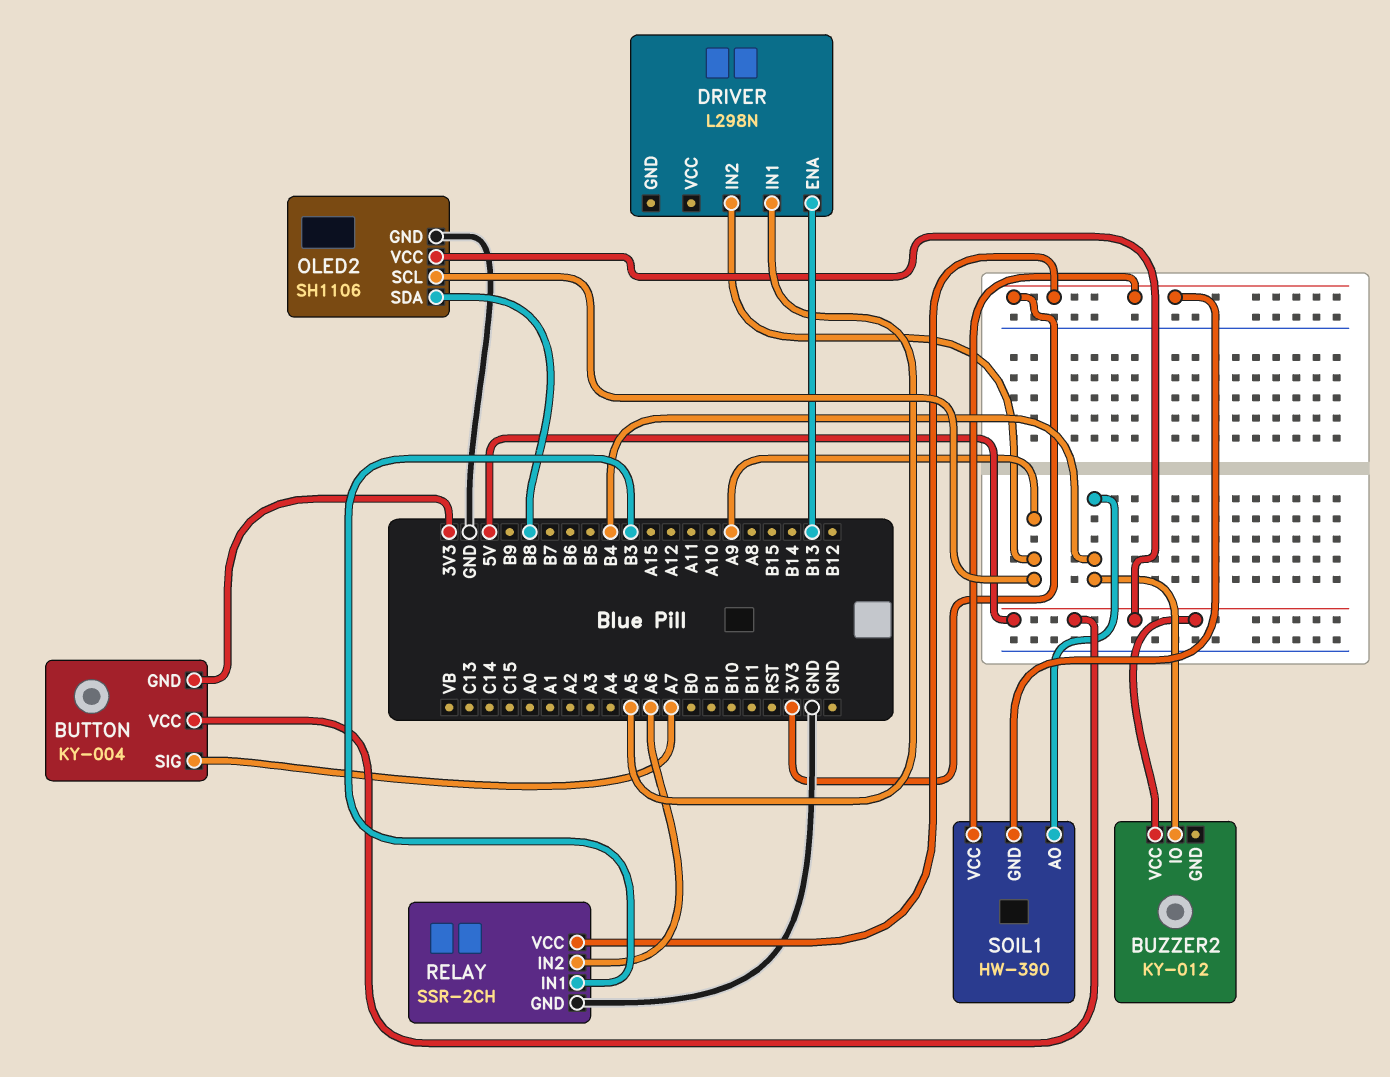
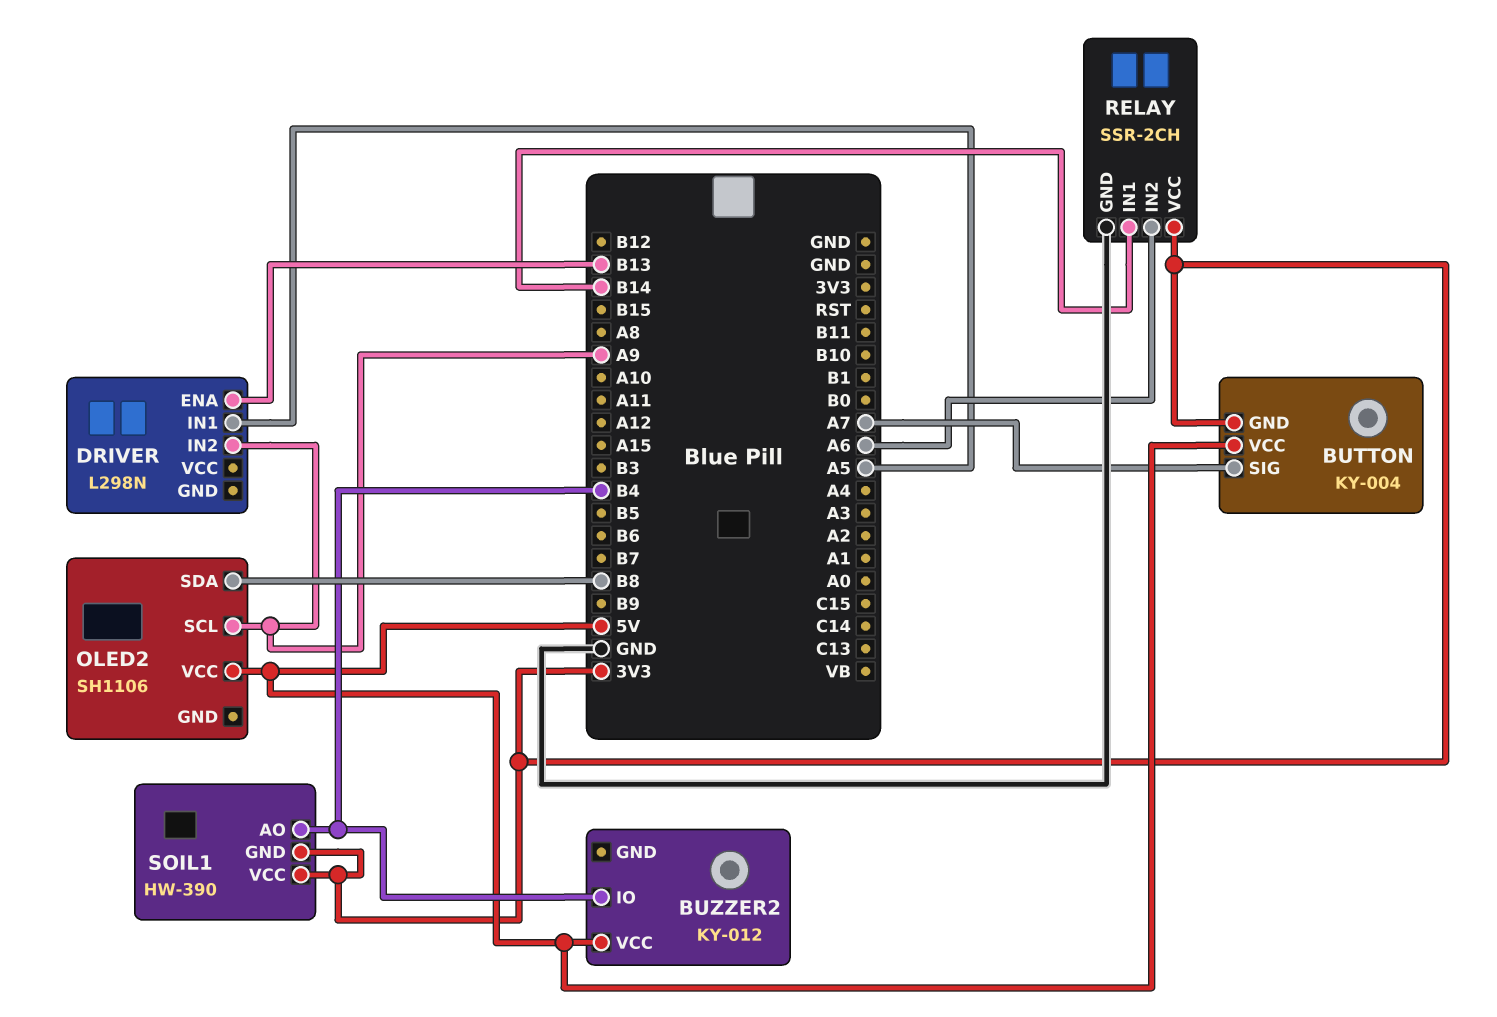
OLED2 pin GND: GND -> none
RELAY pin IN1: B3 -> B14

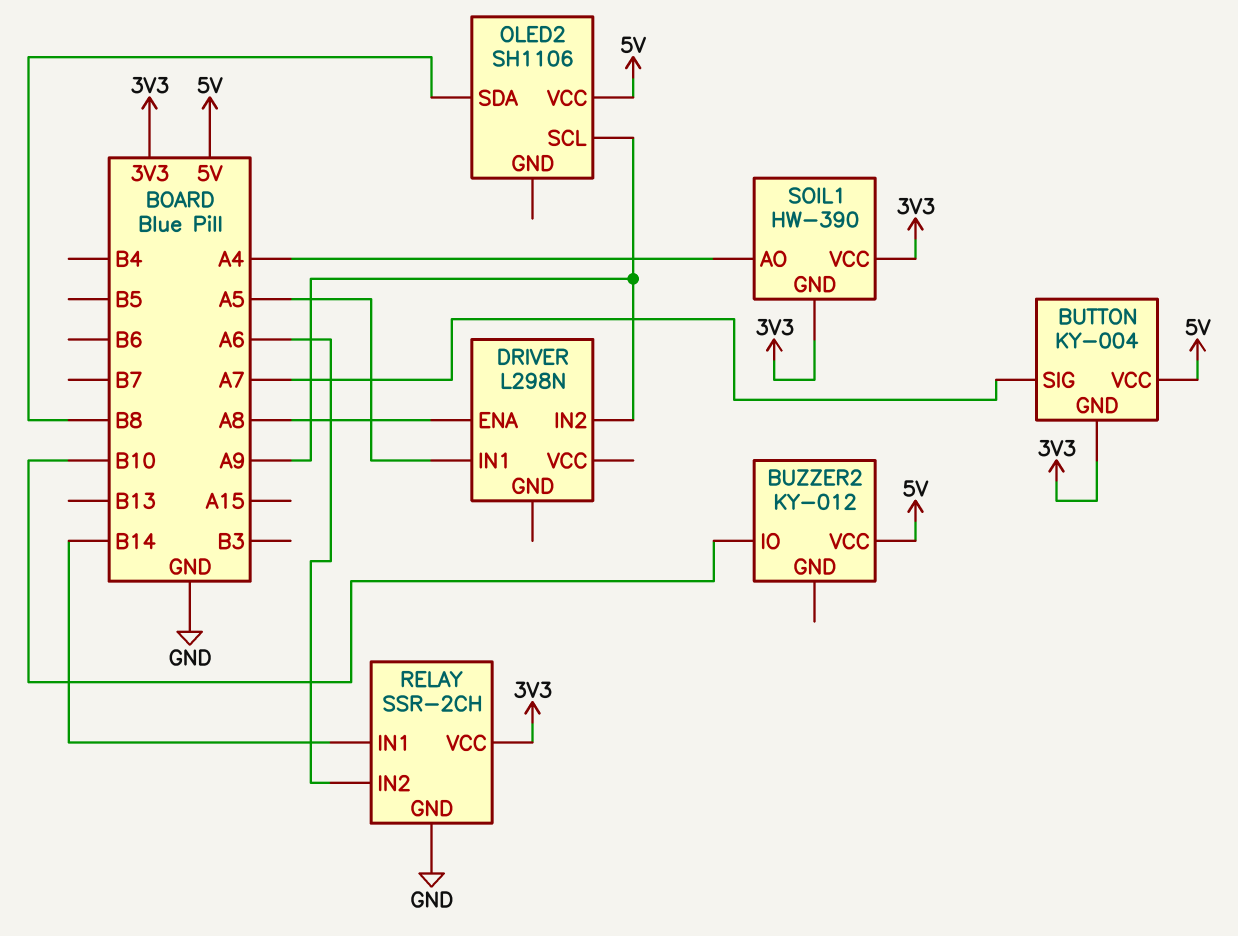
BUZZER2 pin IO: B4 -> B10
DRIVER pin ENA: B13 -> A8
SOIL1 pin AO: B4 -> A4

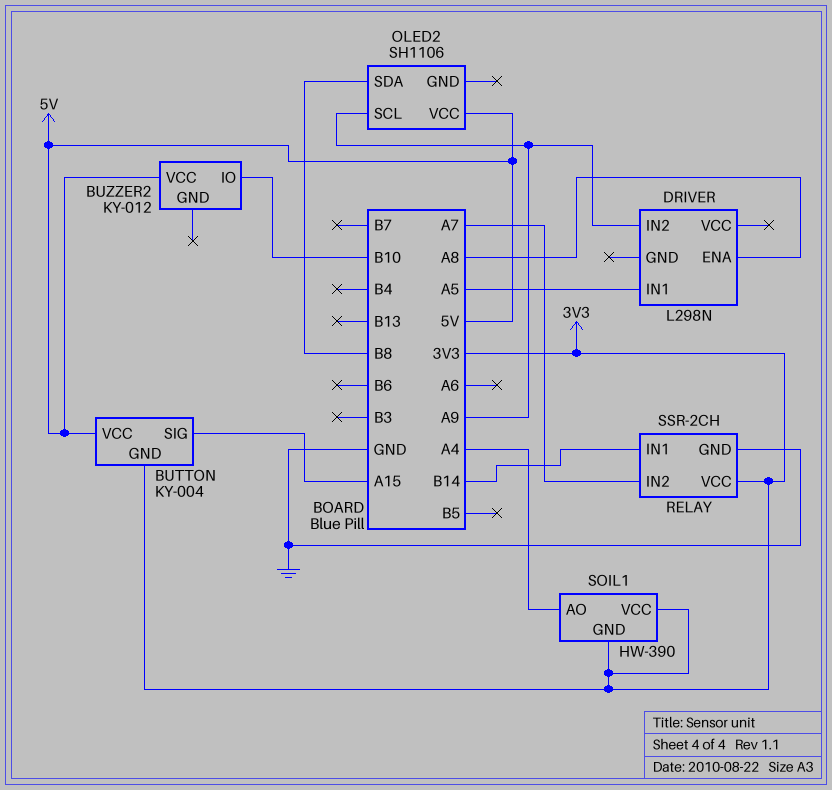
BUTTON pin SIG: A7 -> A15
RELAY pin IN2: A6 -> A7

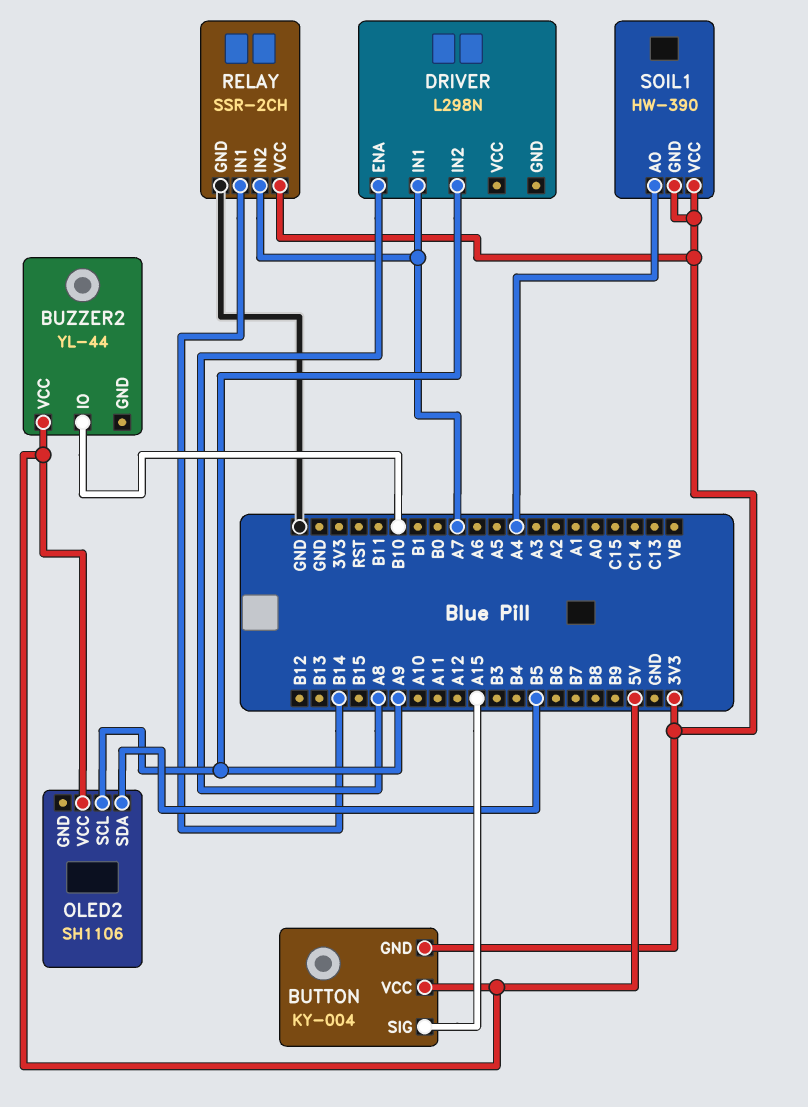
BUZZER2: KY-012 -> YL-44
DRIVER pin IN1: A5 -> A7
OLED2 pin SDA: B8 -> B5

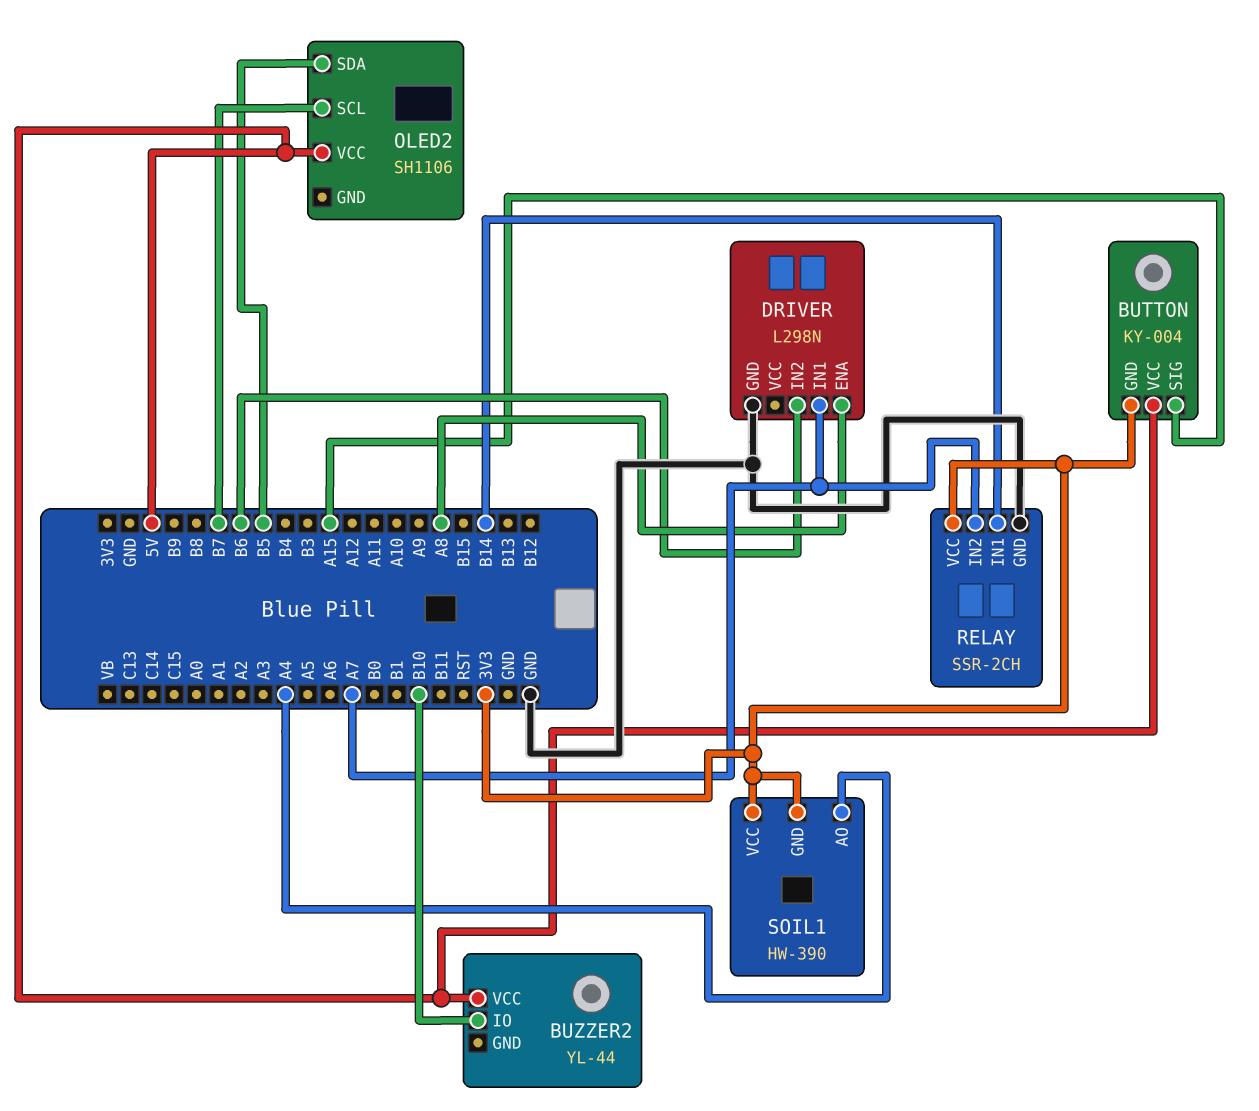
DRIVER pin GND: none -> GND
DRIVER pin IN2: A9 -> B6
OLED2 pin SCL: A9 -> B7

